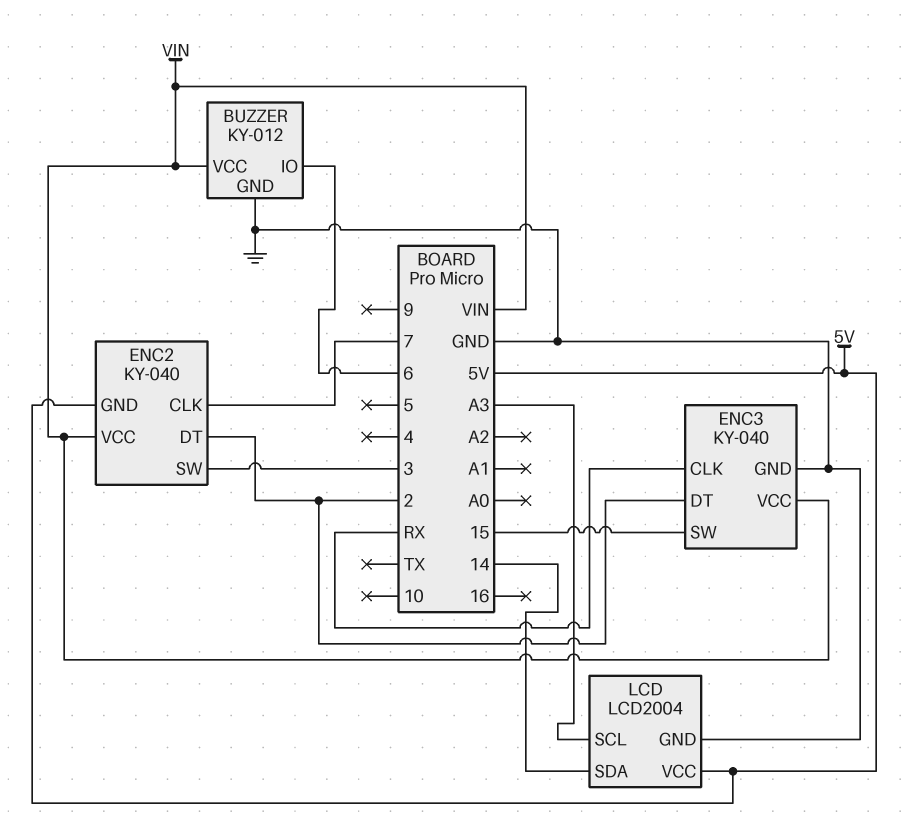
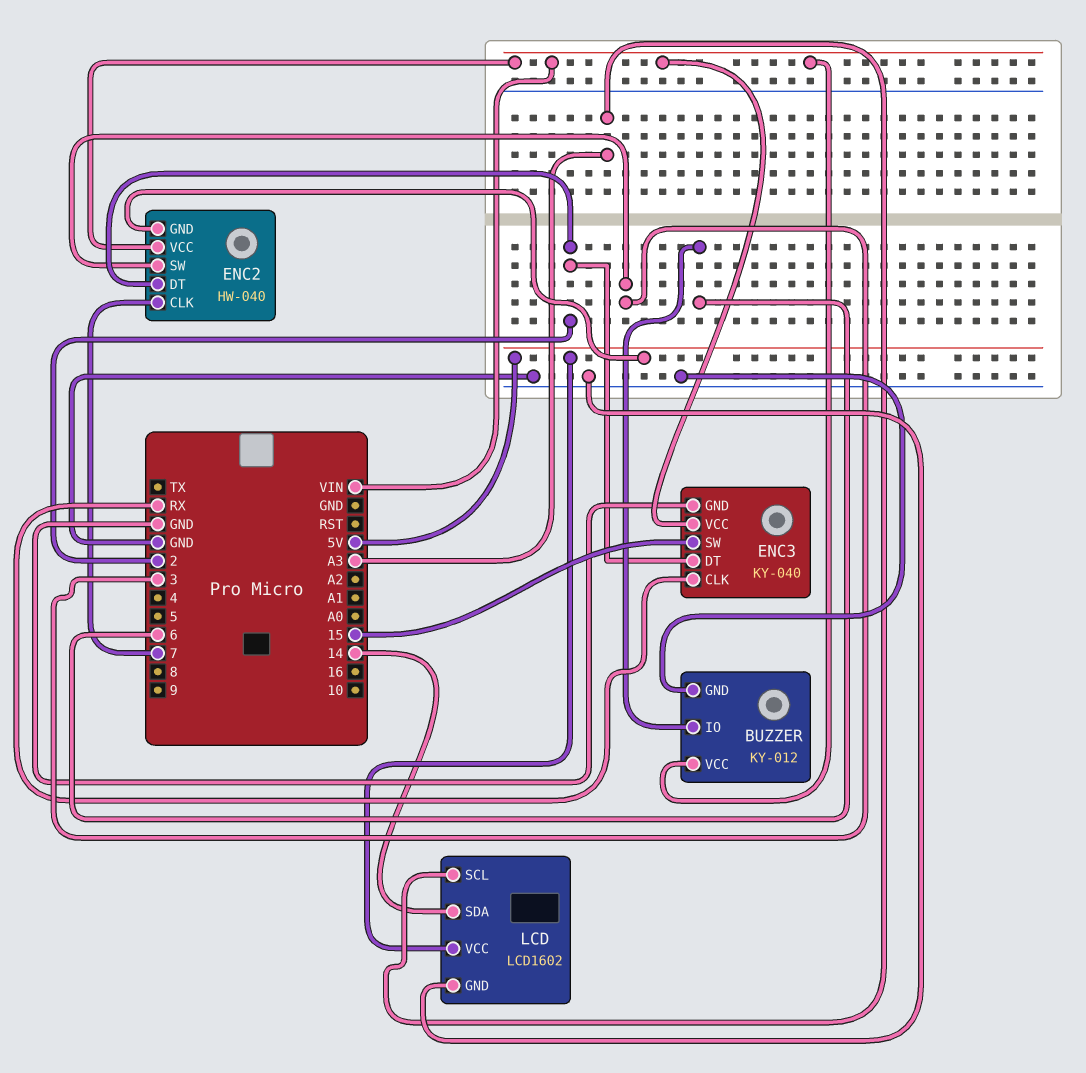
ENC2: KY-040 -> HW-040
LCD: LCD2004 -> LCD1602

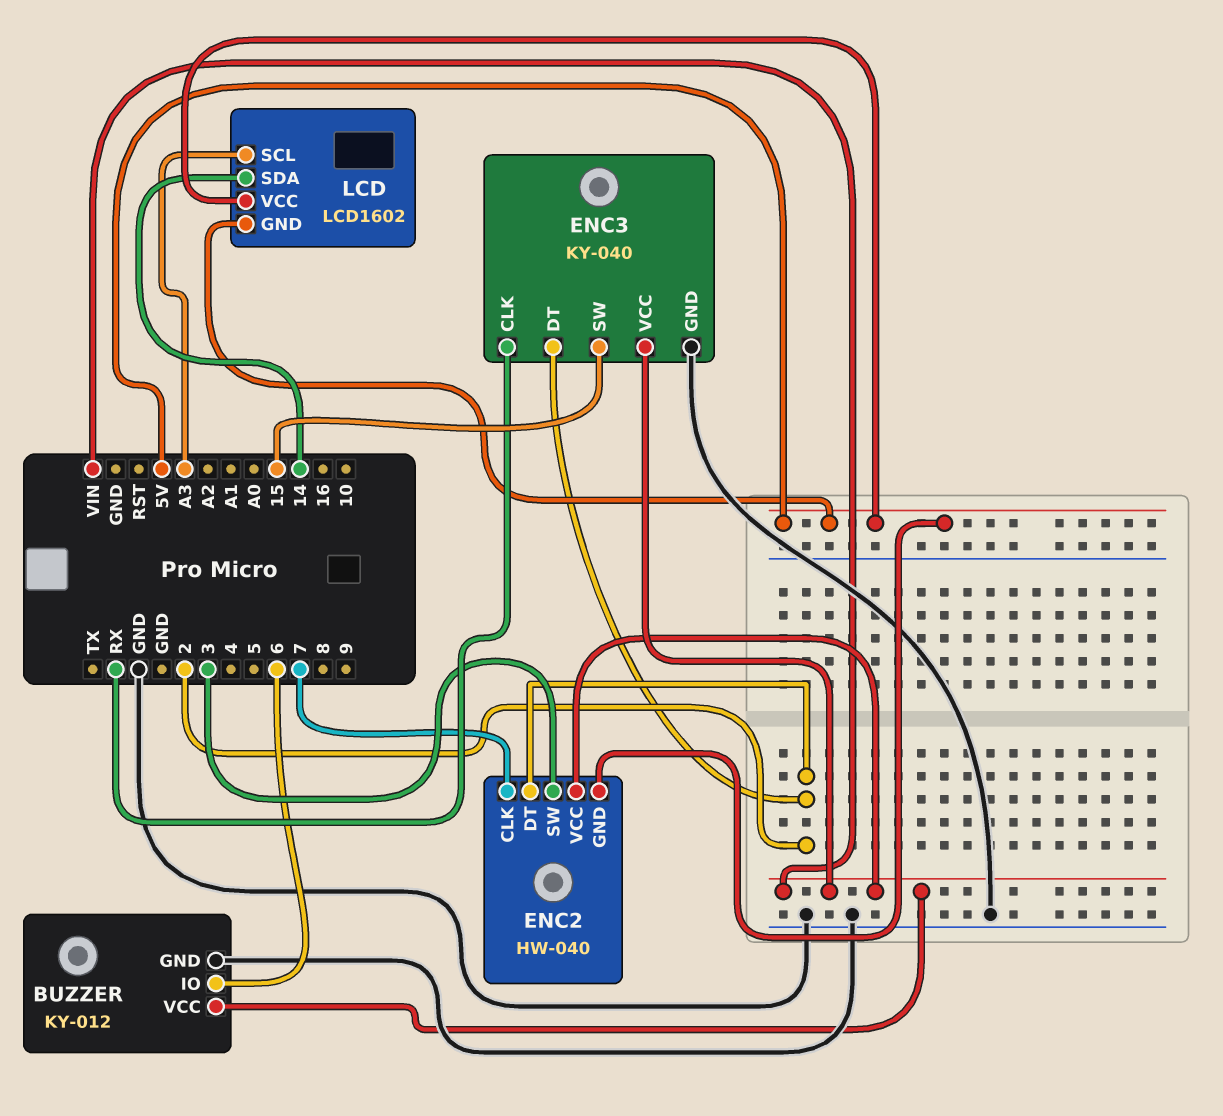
LCD pin GND: GND -> 5V

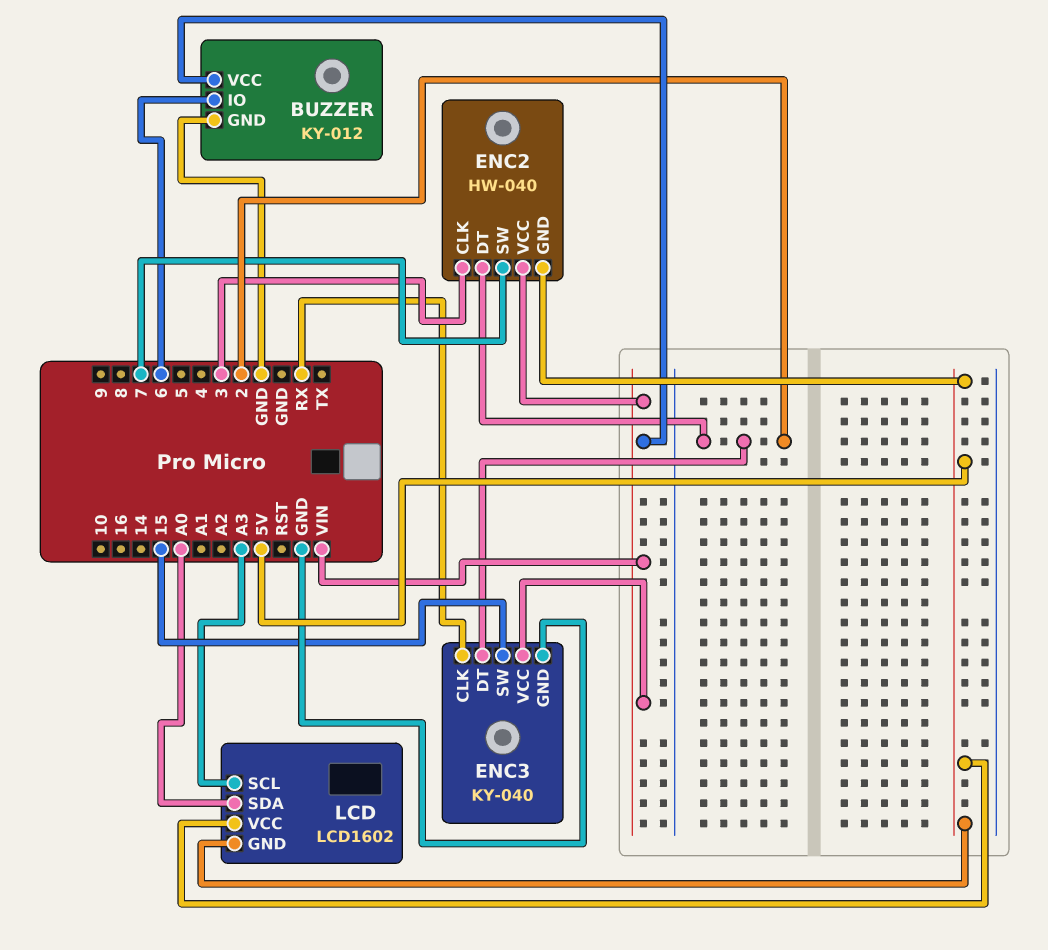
ENC2 pin CLK: 7 -> 3
ENC2 pin SW: 3 -> 7
LCD pin SDA: 14 -> A0

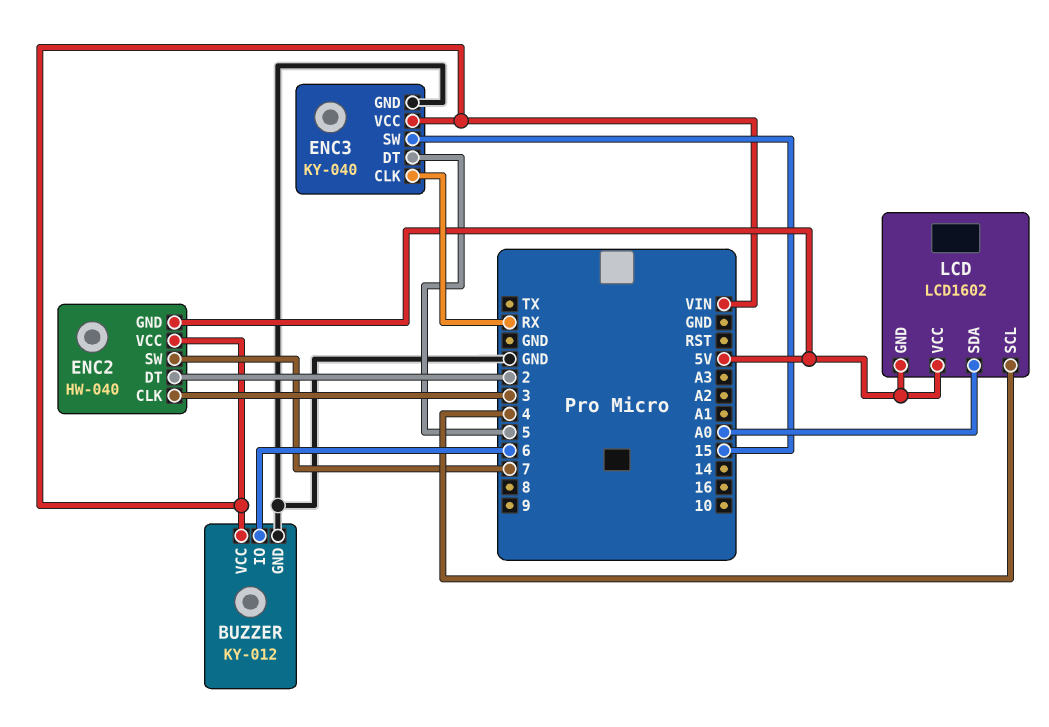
ENC3 pin DT: 2 -> 5
LCD pin SCL: A3 -> 4

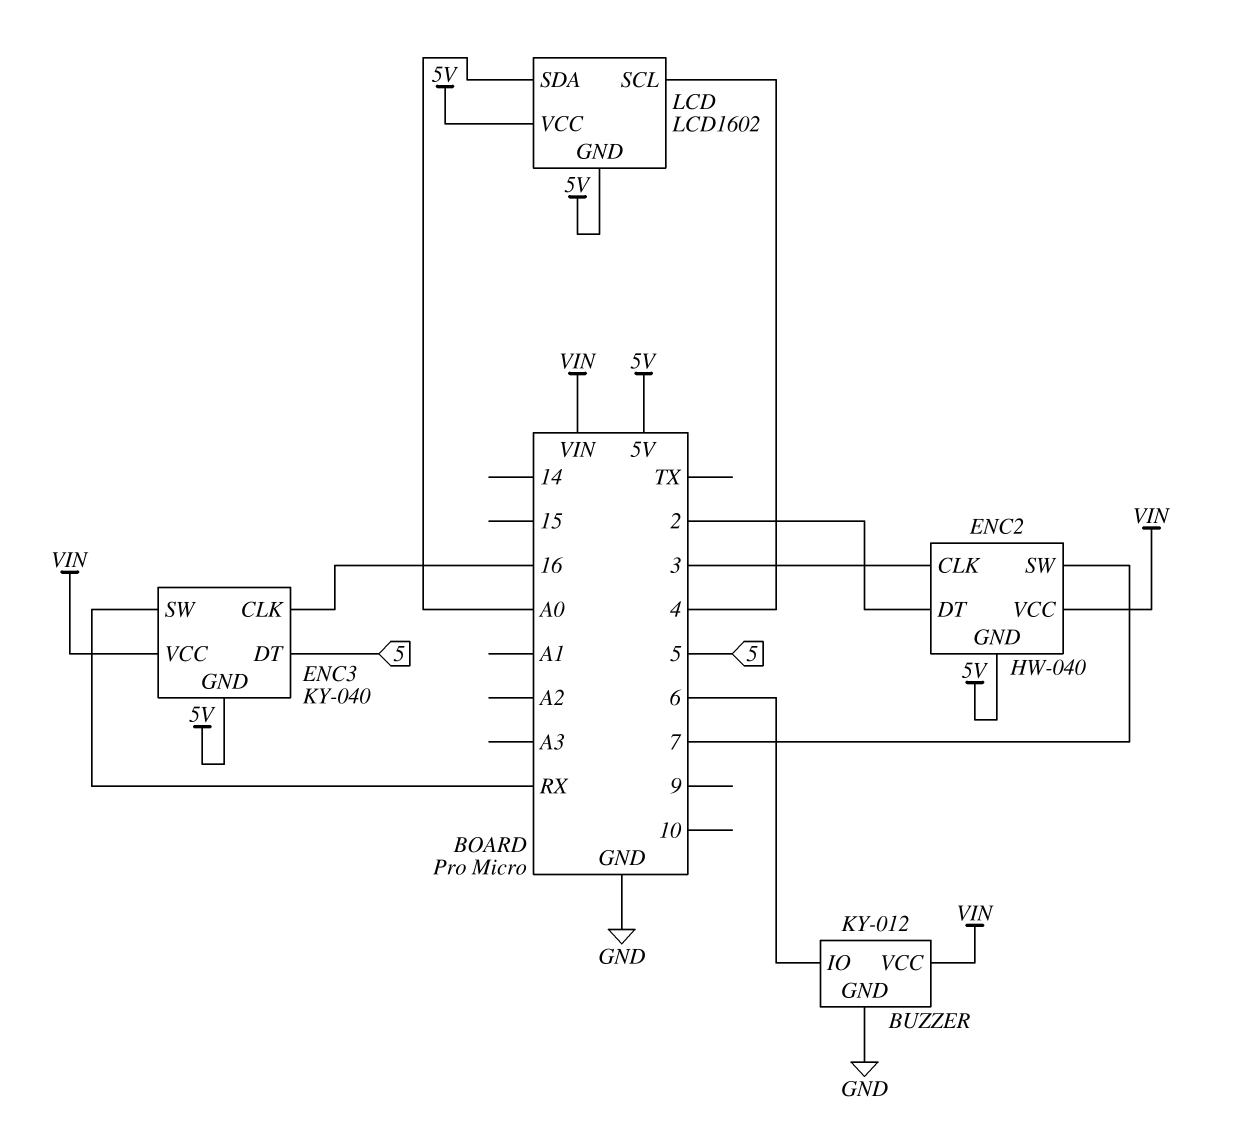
ENC3 pin CLK: RX -> 16
ENC3 pin GND: GND -> 5V
ENC3 pin SW: 15 -> RX

